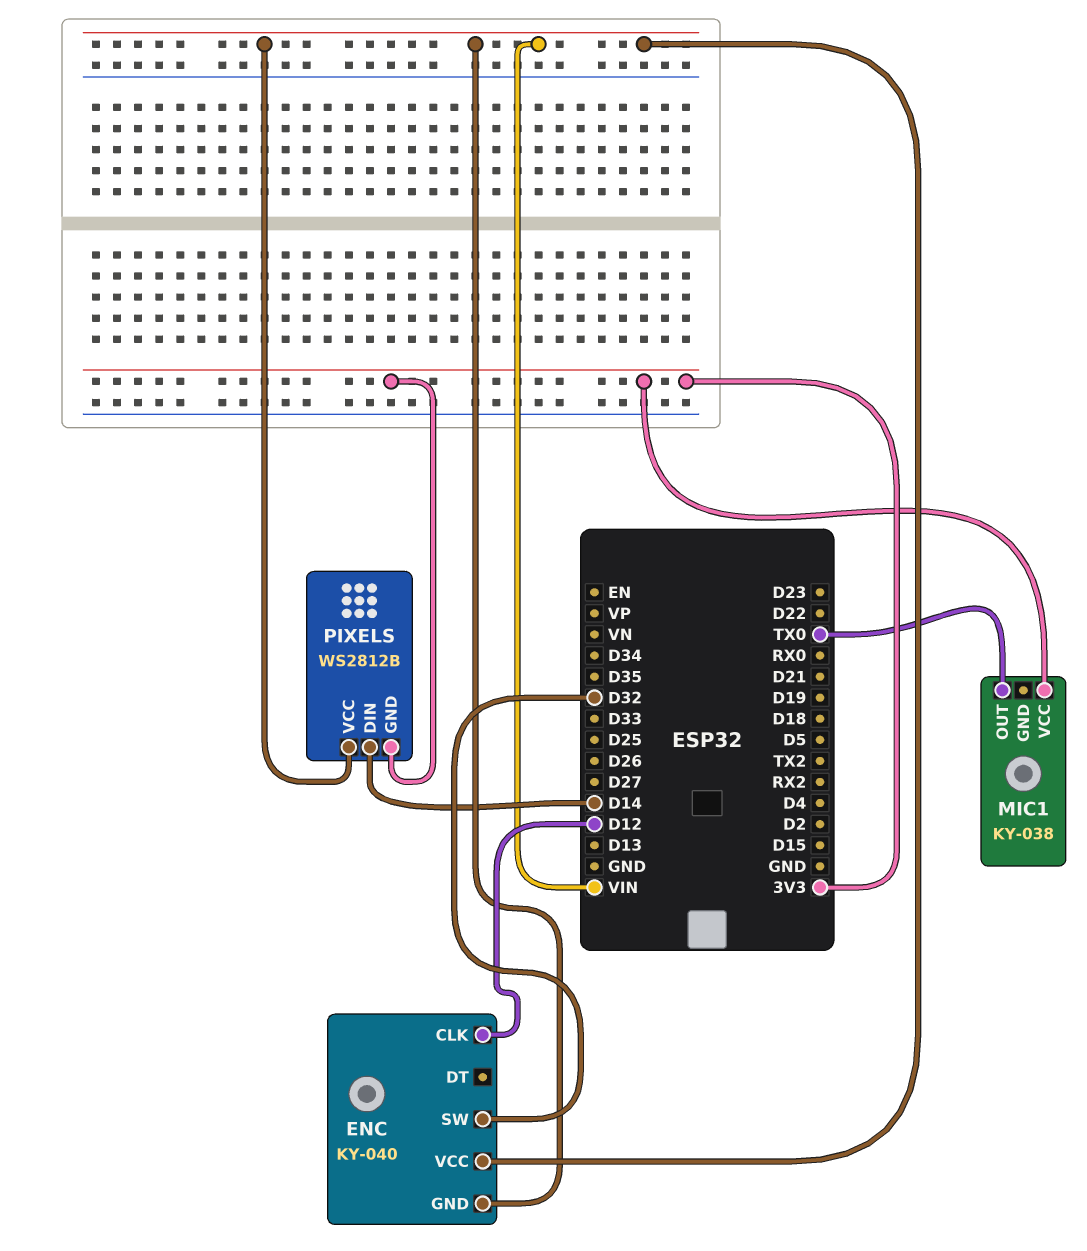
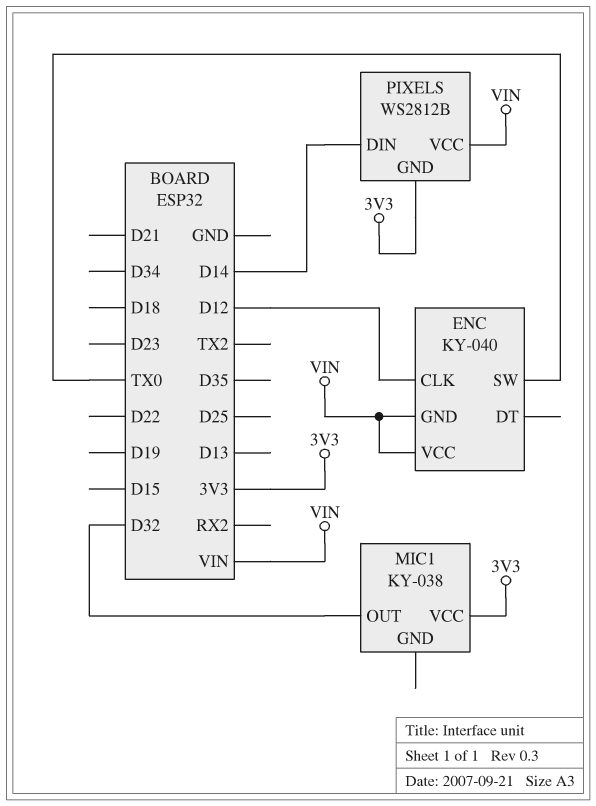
ENC pin SW: D32 -> TX0
MIC1 pin OUT: TX0 -> D32

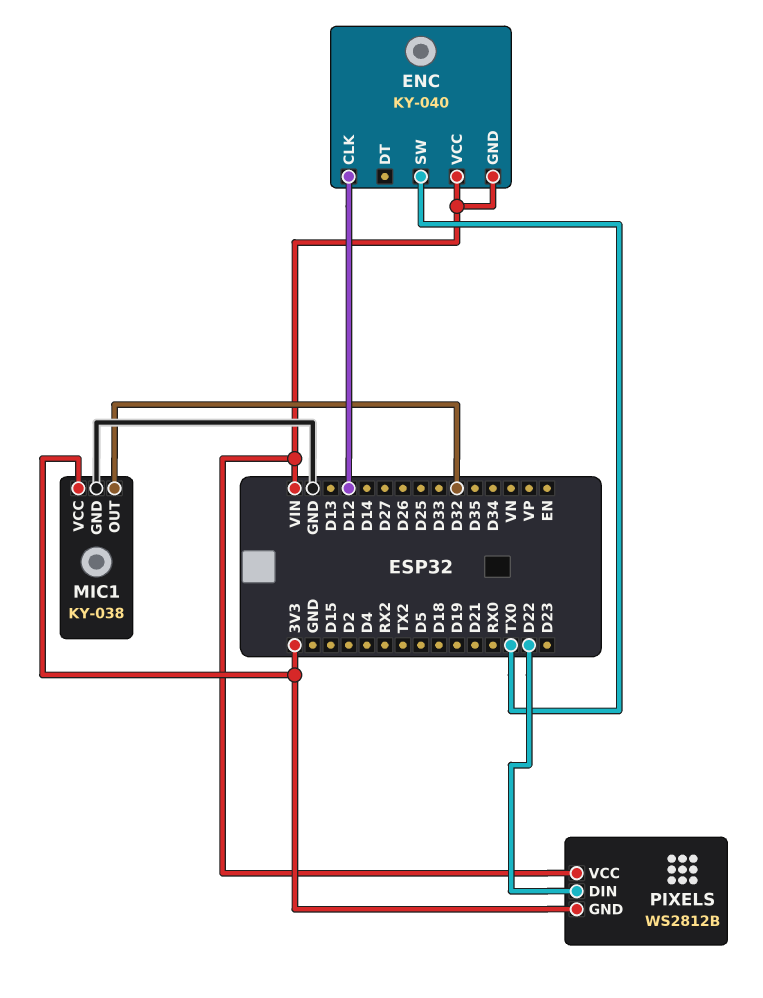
MIC1 pin GND: none -> GND
PIXELS pin DIN: D14 -> D22

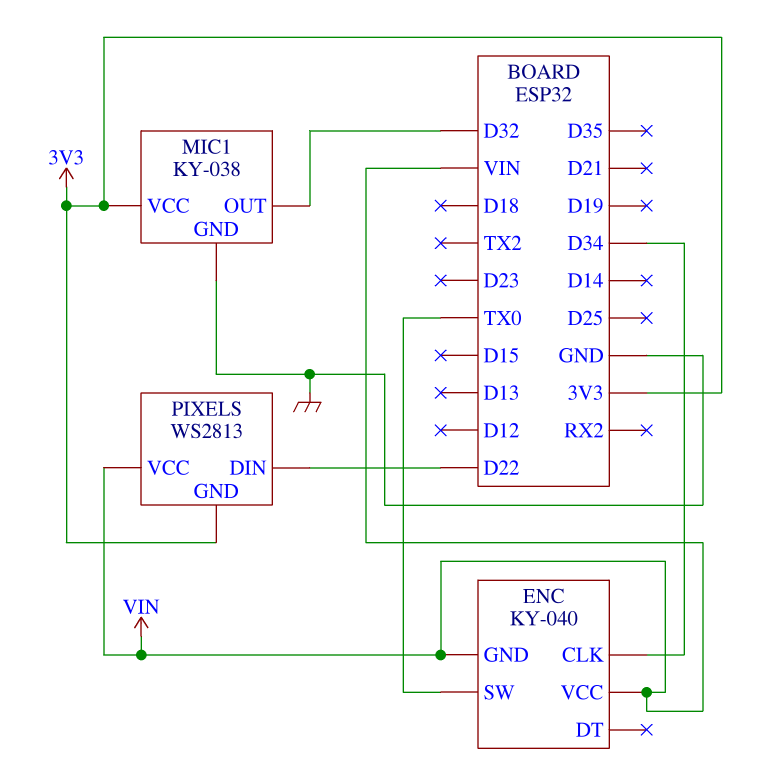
ENC pin CLK: D12 -> D34
PIXELS: WS2812B -> WS2813

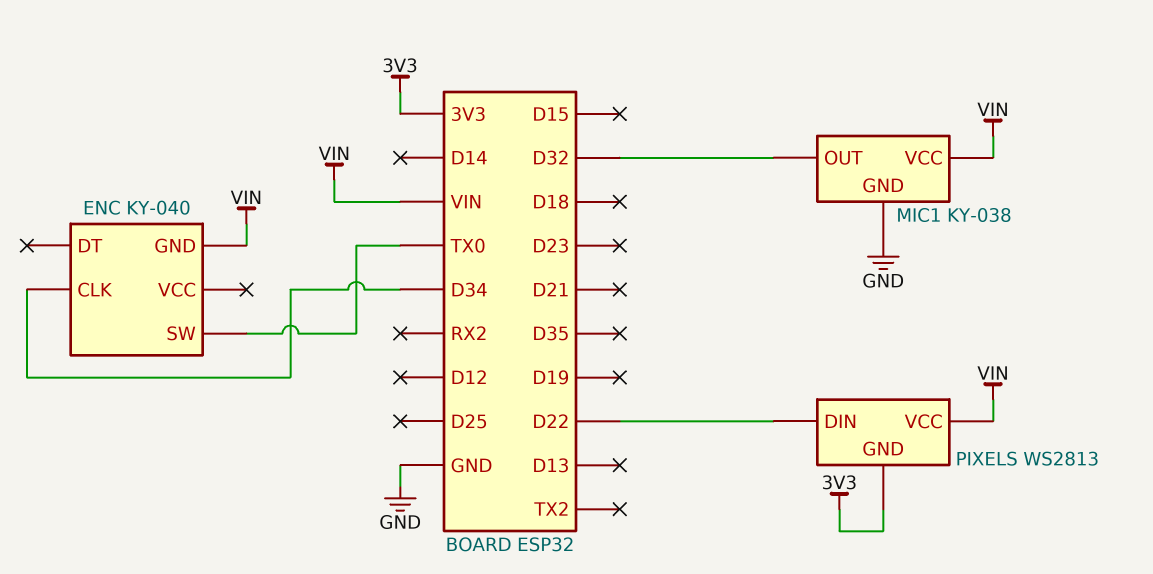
ENC pin VCC: VIN -> none
MIC1 pin VCC: 3V3 -> VIN

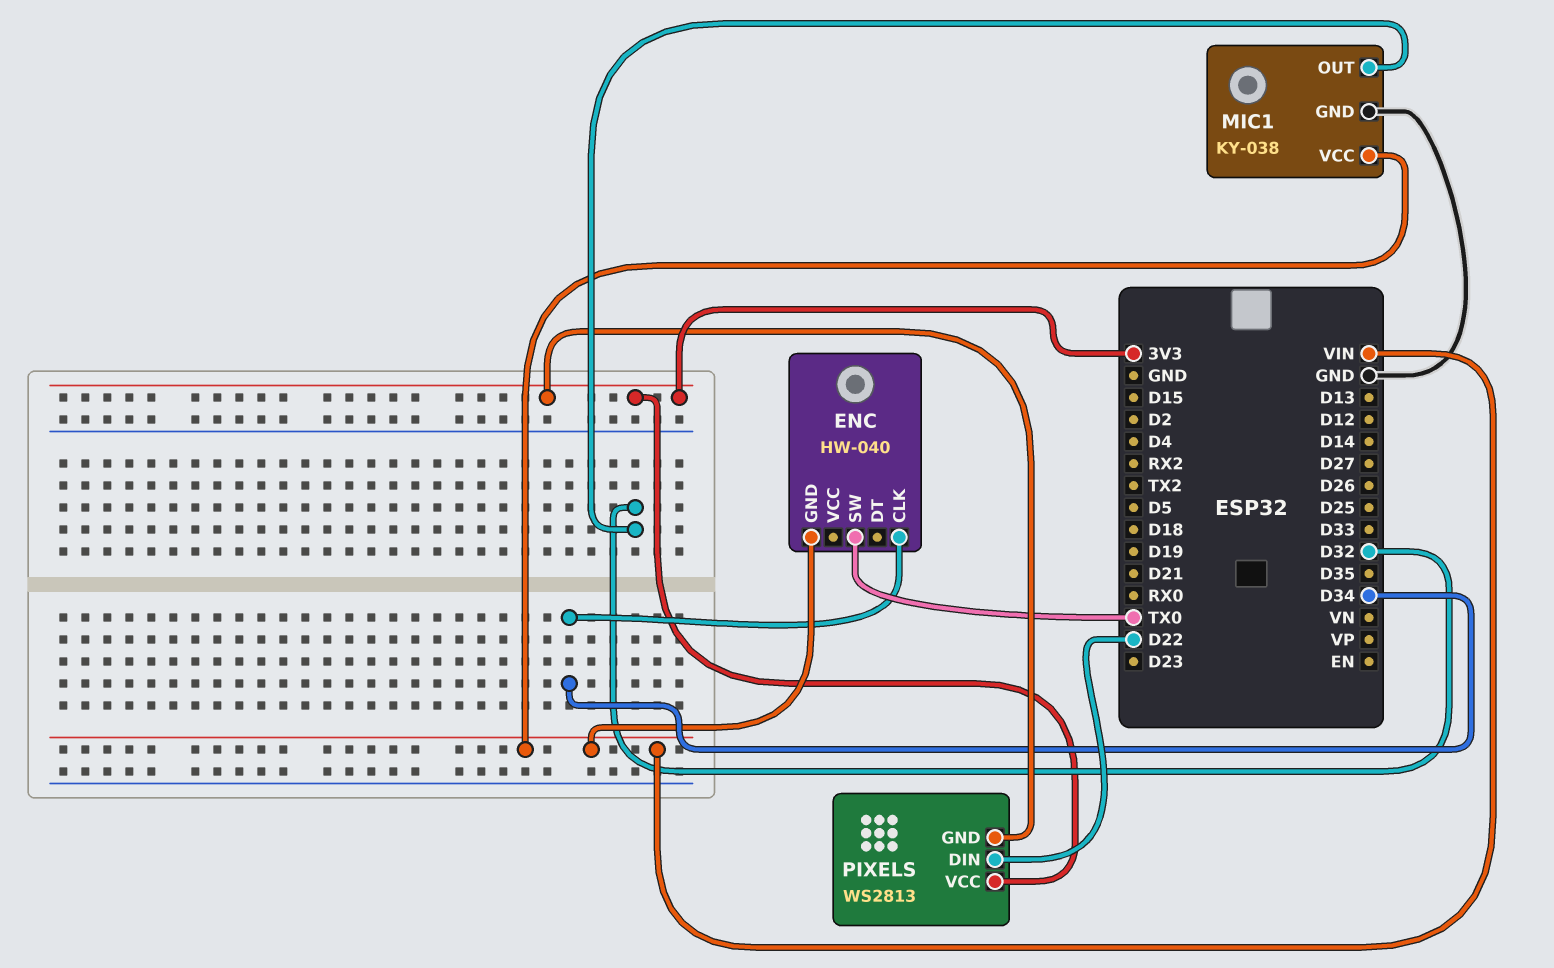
ENC: KY-040 -> HW-040
PIXELS pin VCC: VIN -> 3V3

